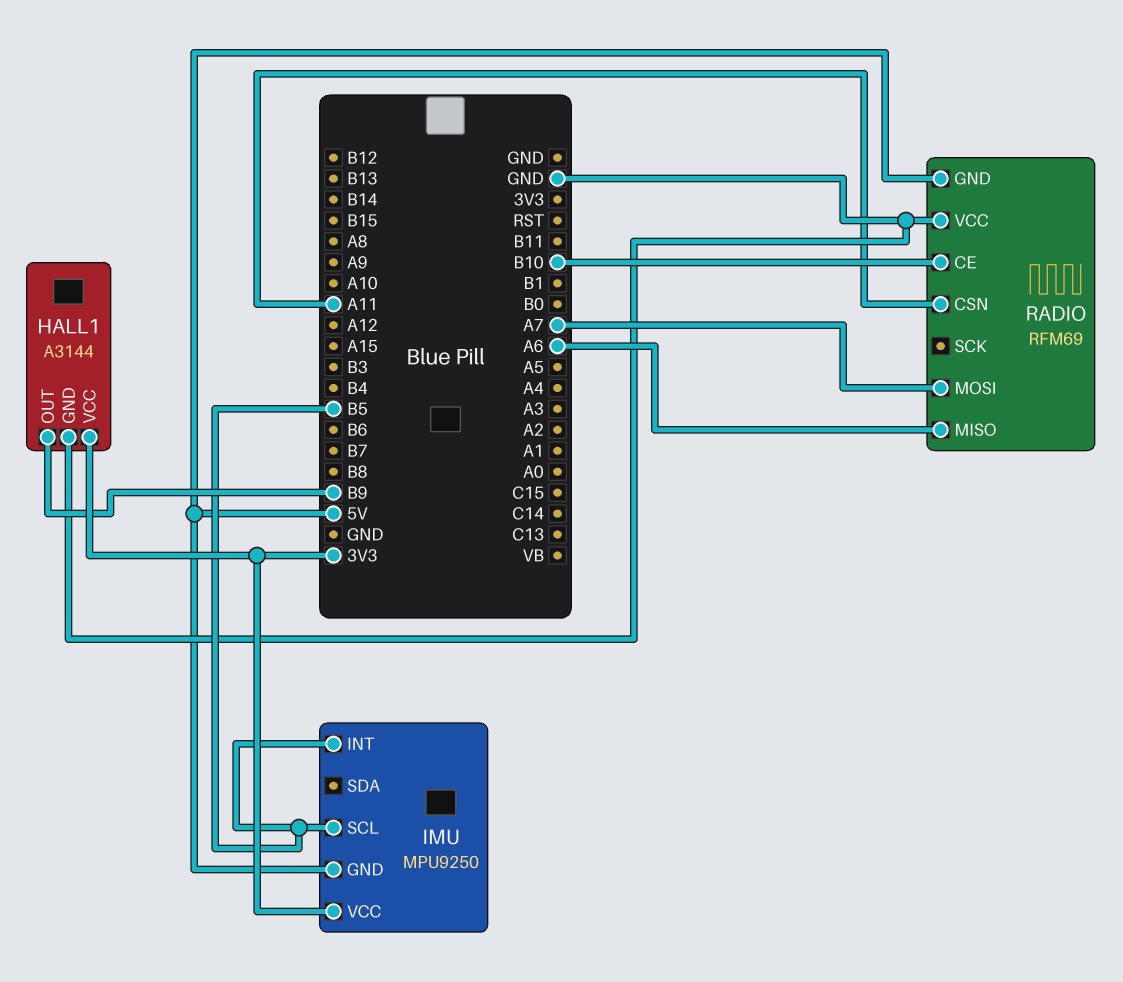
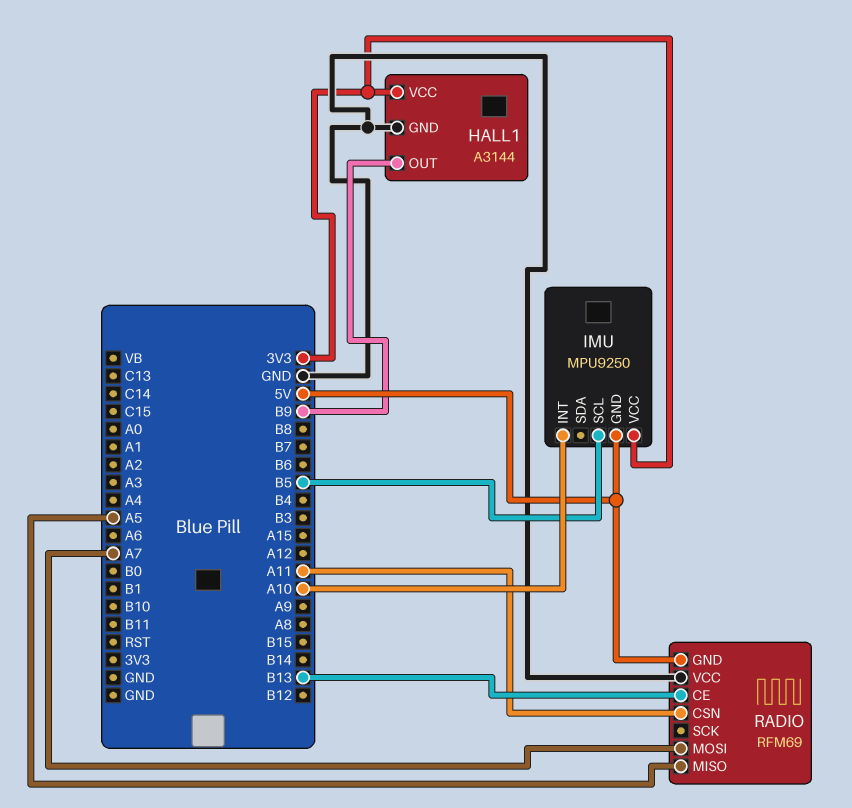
IMU pin INT: B5 -> A10
RADIO pin CE: B10 -> B13
RADIO pin MISO: A6 -> A5

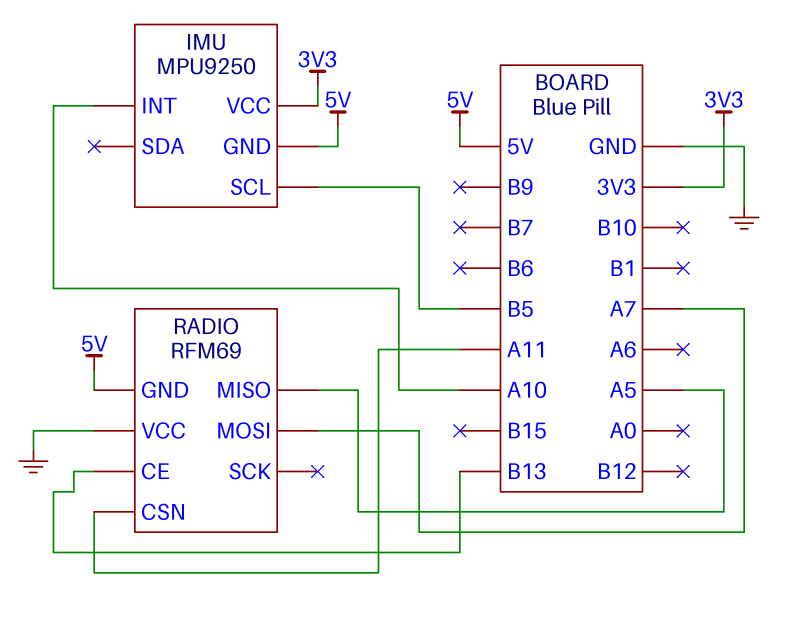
HALL1: A3144 -> none
HALL1 pin GND: GND -> none
HALL1 pin OUT: B9 -> none
HALL1 pin VCC: 3V3 -> none

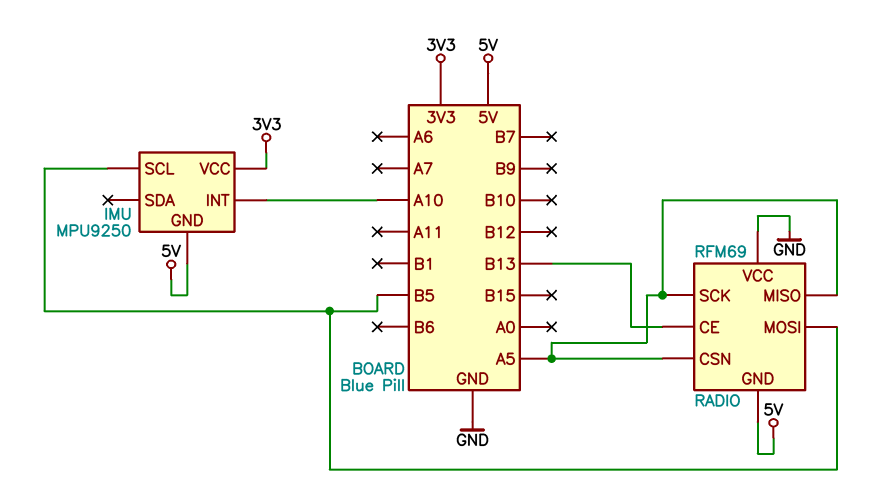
RADIO pin CSN: A11 -> A5
RADIO pin MOSI: A7 -> B5
RADIO pin SCK: none -> A5

